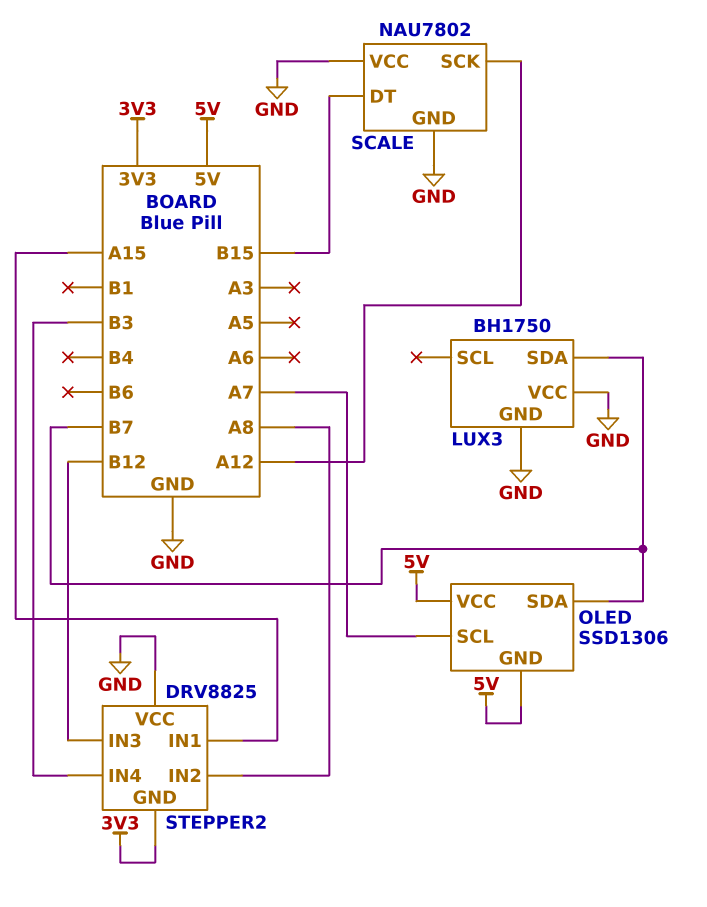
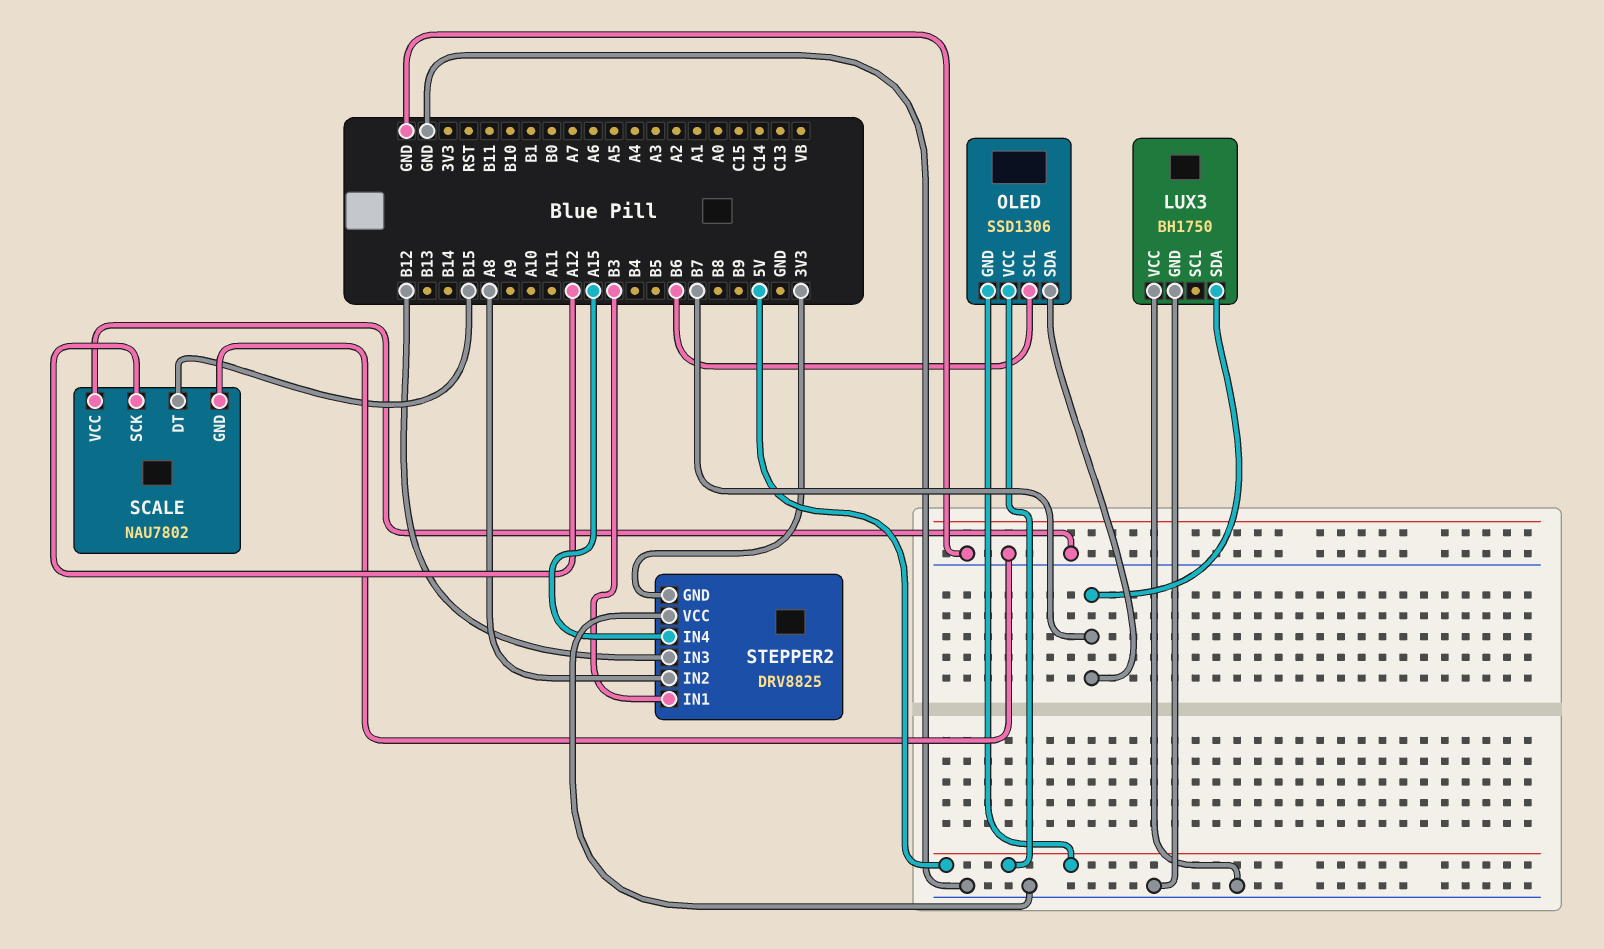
OLED pin SCL: A7 -> B6
STEPPER2 pin IN1: A15 -> B3
STEPPER2 pin IN4: B3 -> A15

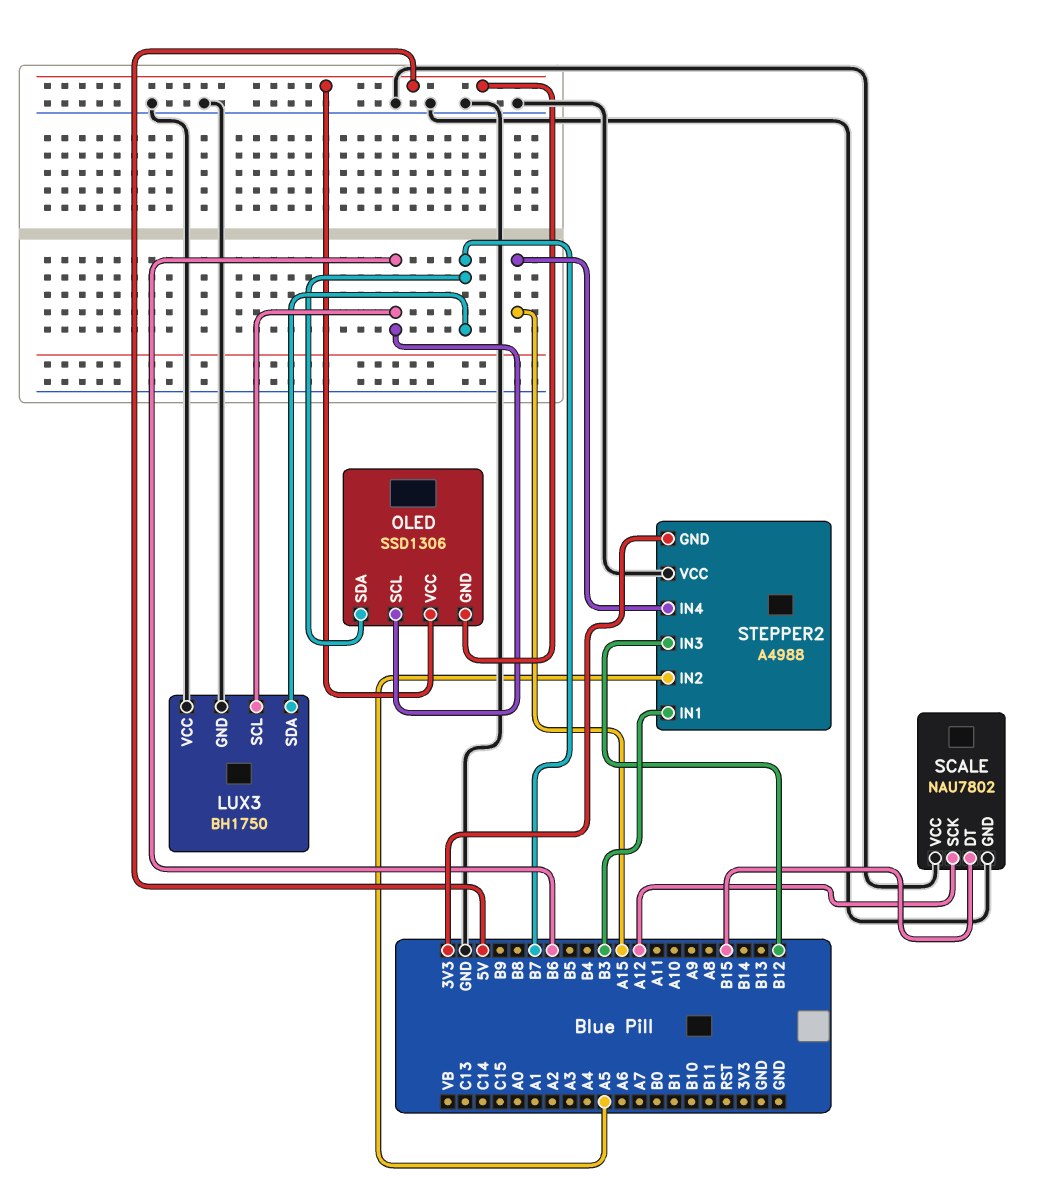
LUX3 pin SCL: none -> B6
STEPPER2: DRV8825 -> A4988
STEPPER2 pin IN2: A8 -> A5

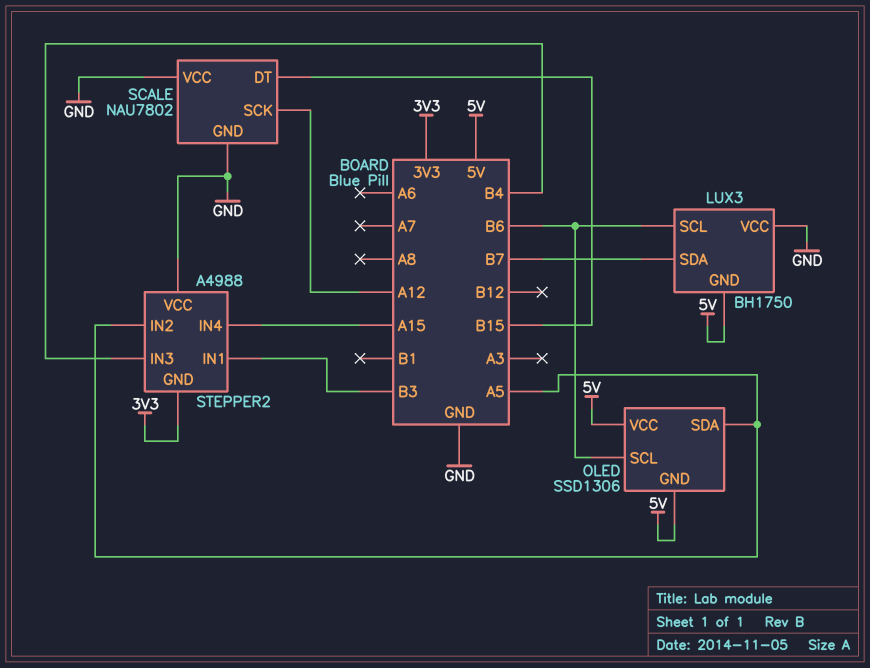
LUX3 pin GND: GND -> 5V
OLED pin SDA: B7 -> A5
STEPPER2 pin IN3: B12 -> B4

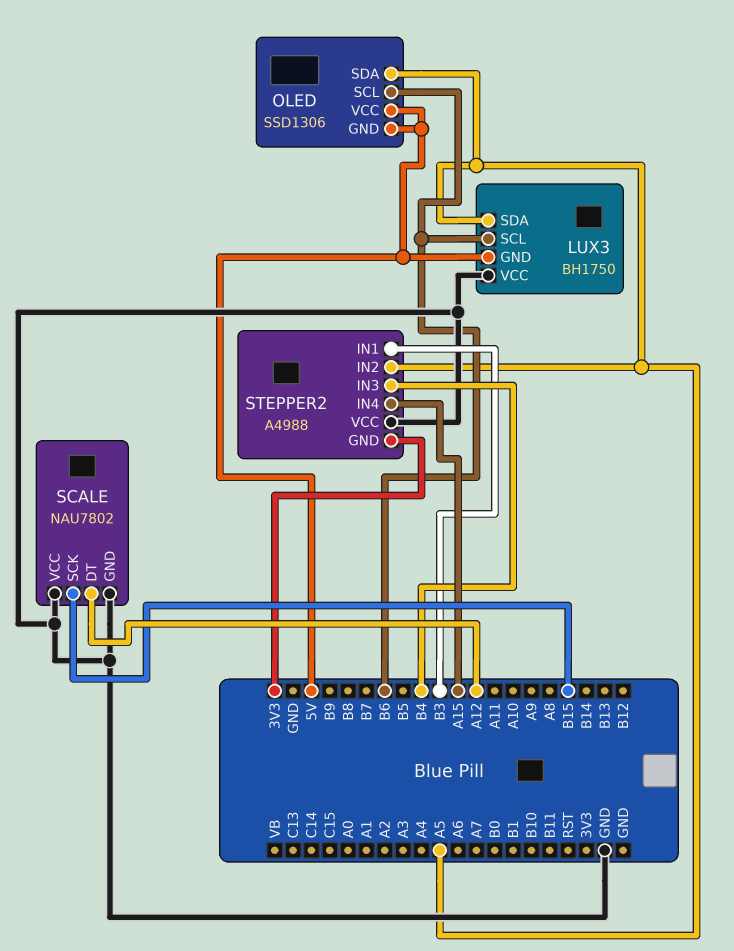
LUX3 pin SDA: B7 -> A5
SCALE pin DT: B15 -> A12
SCALE pin SCK: A12 -> B15

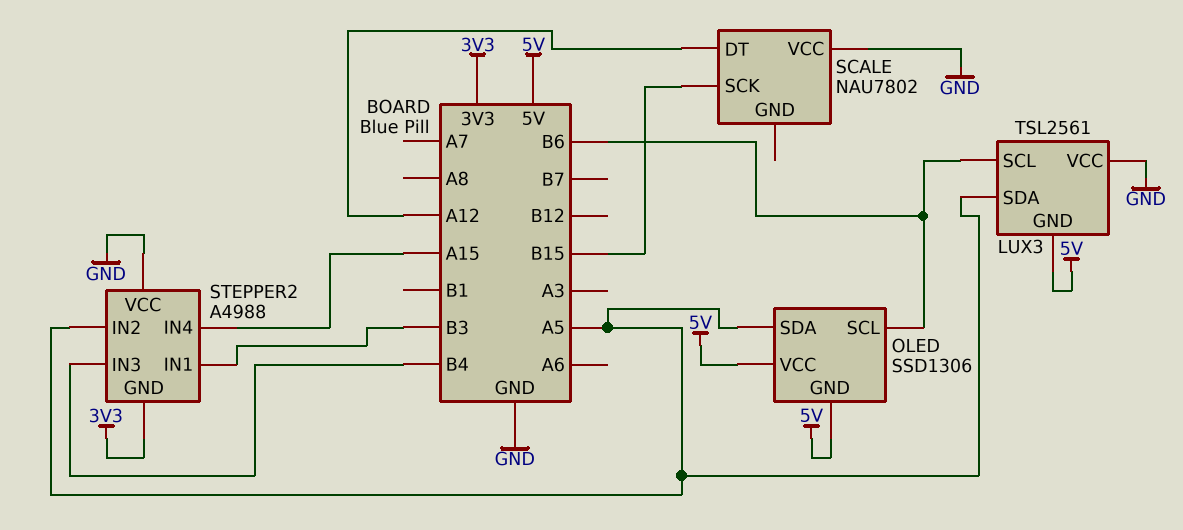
LUX3: BH1750 -> TSL2561
SCALE pin GND: GND -> none

